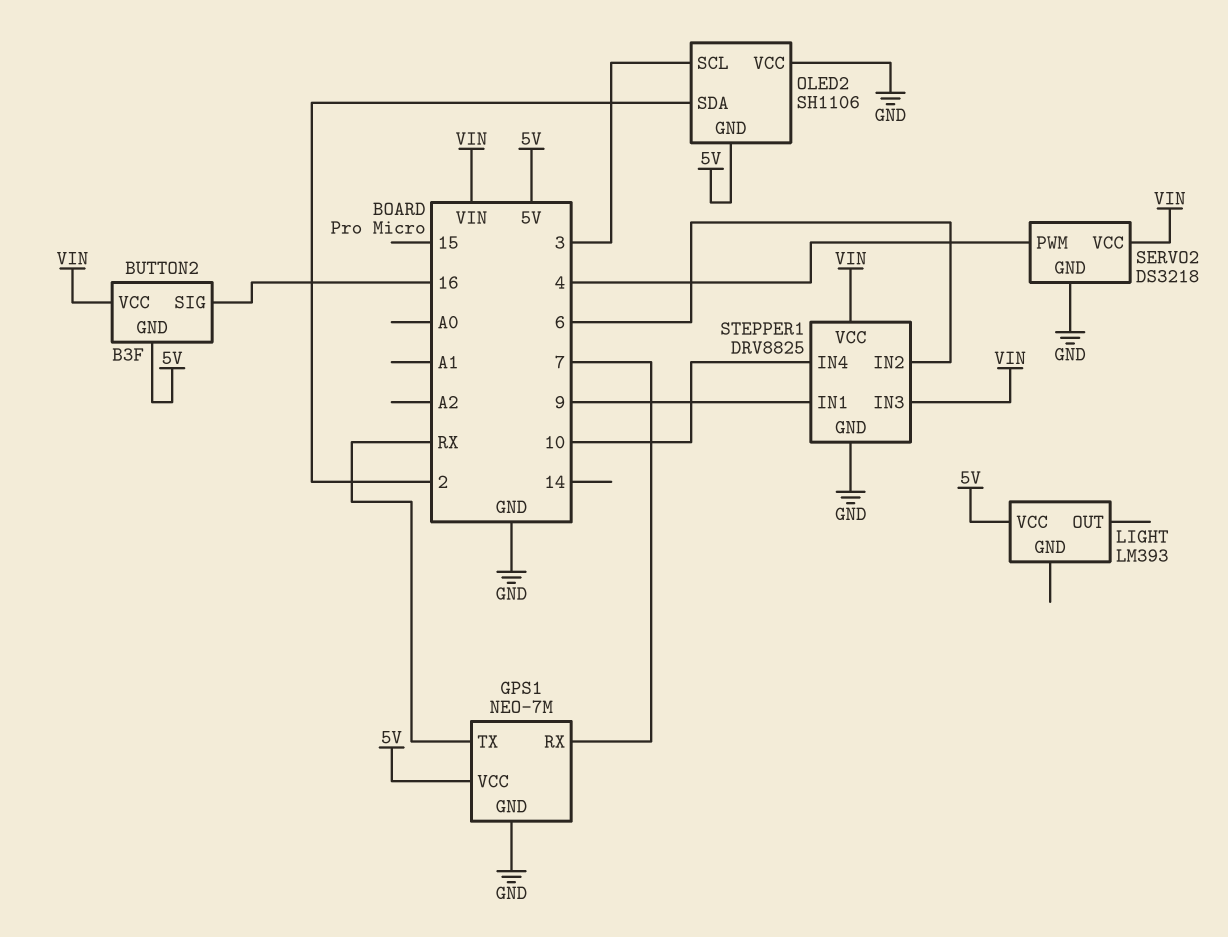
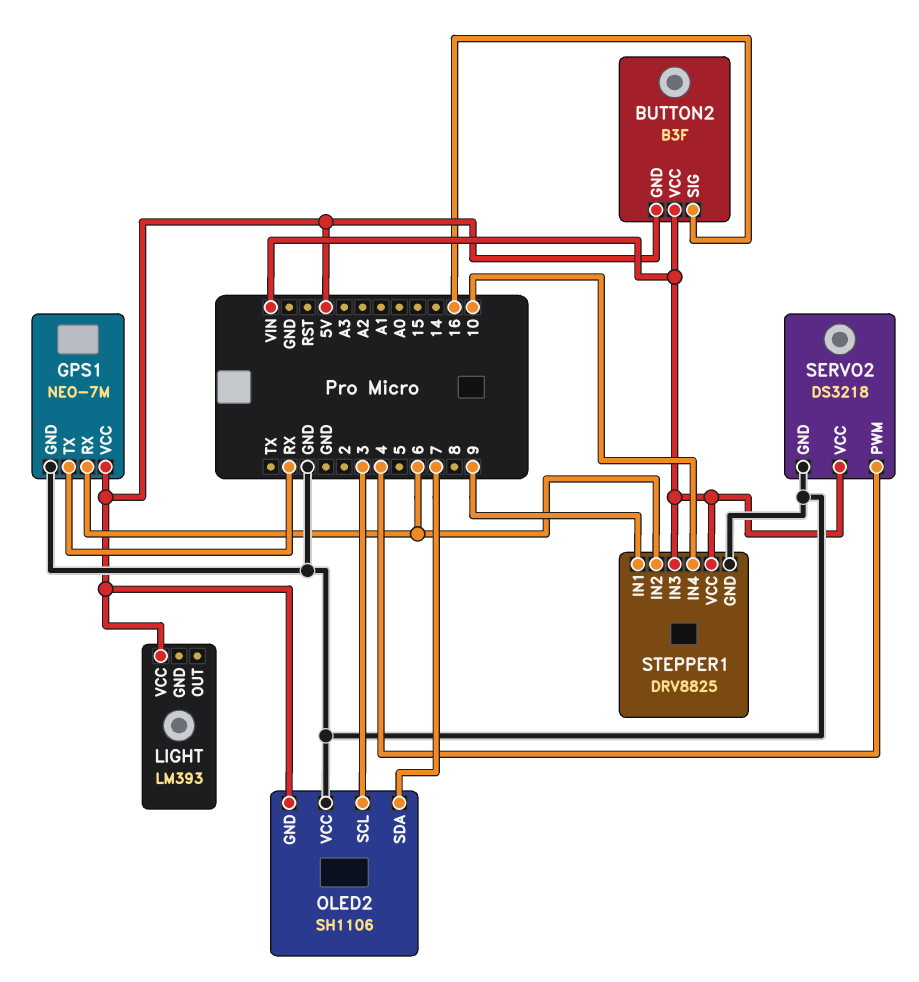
GPS1 pin RX: 7 -> 6
OLED2 pin SDA: 2 -> 7

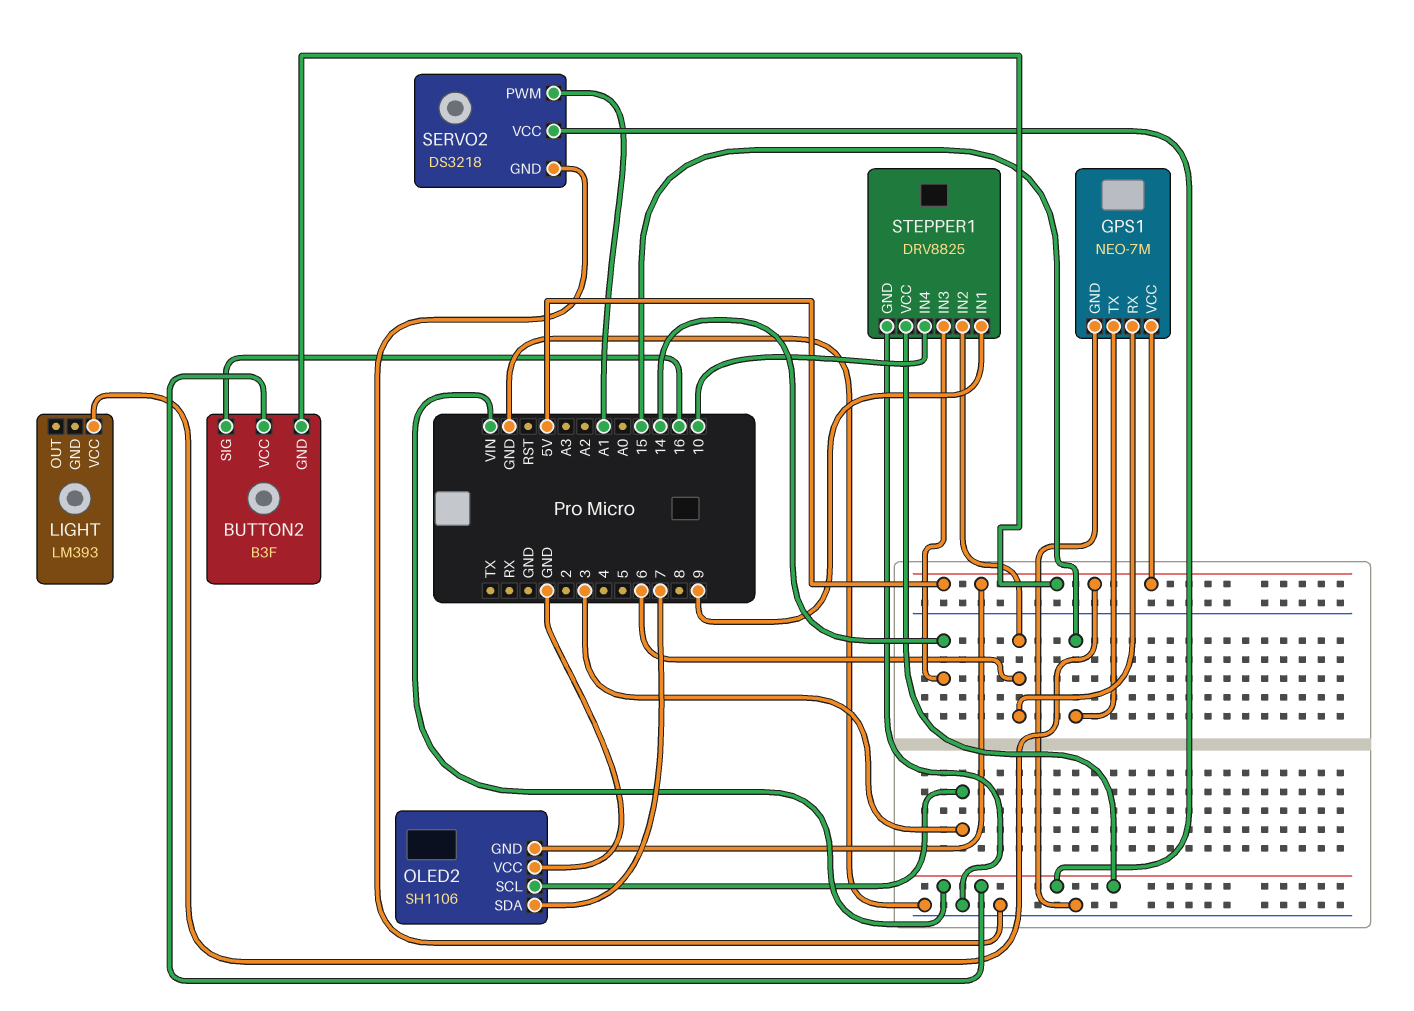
GPS1 pin TX: RX -> 15
SERVO2 pin PWM: 4 -> A1
STEPPER1 pin IN3: VIN -> 14

